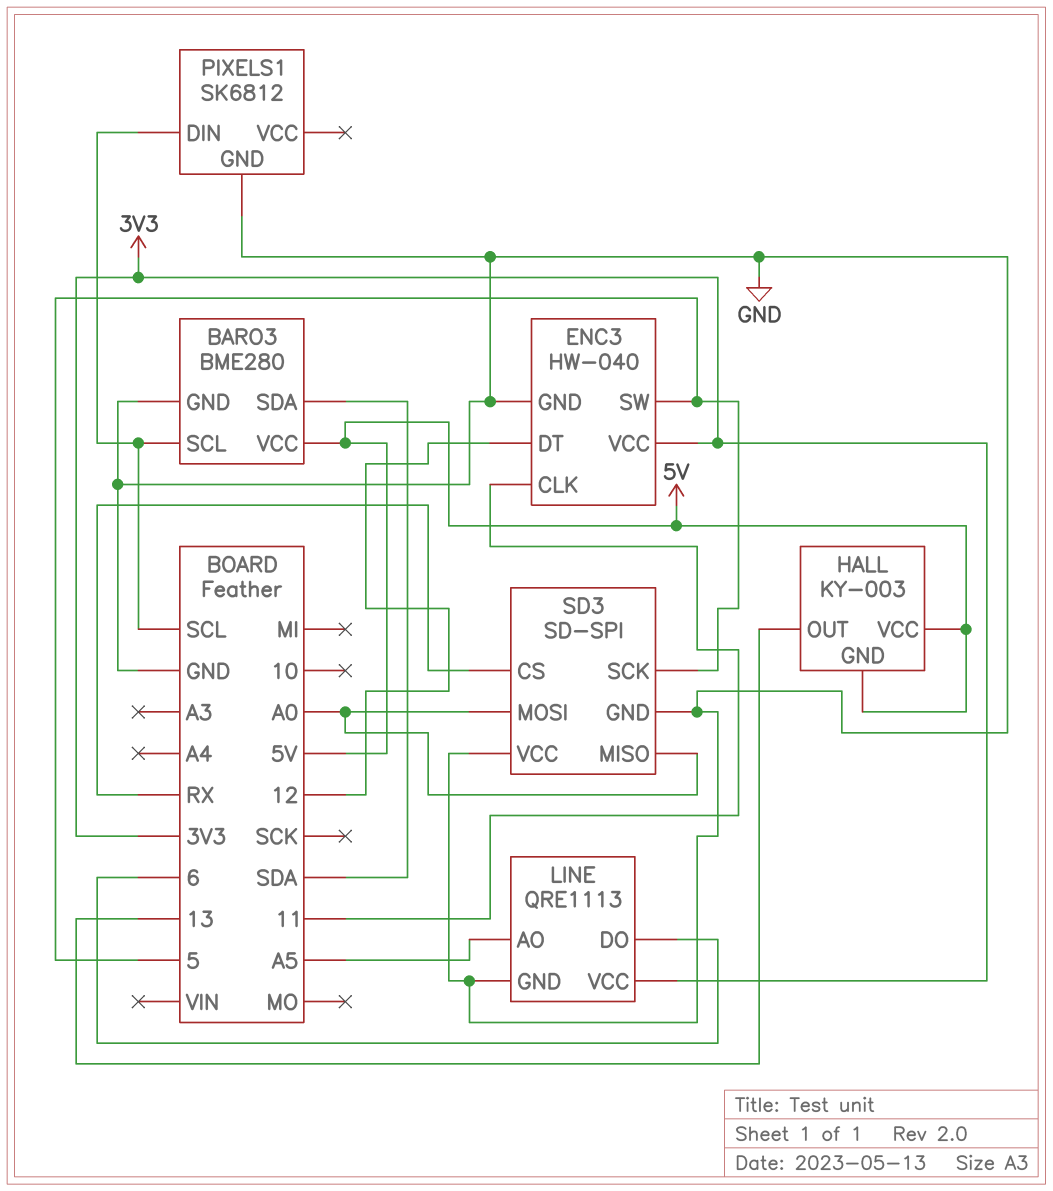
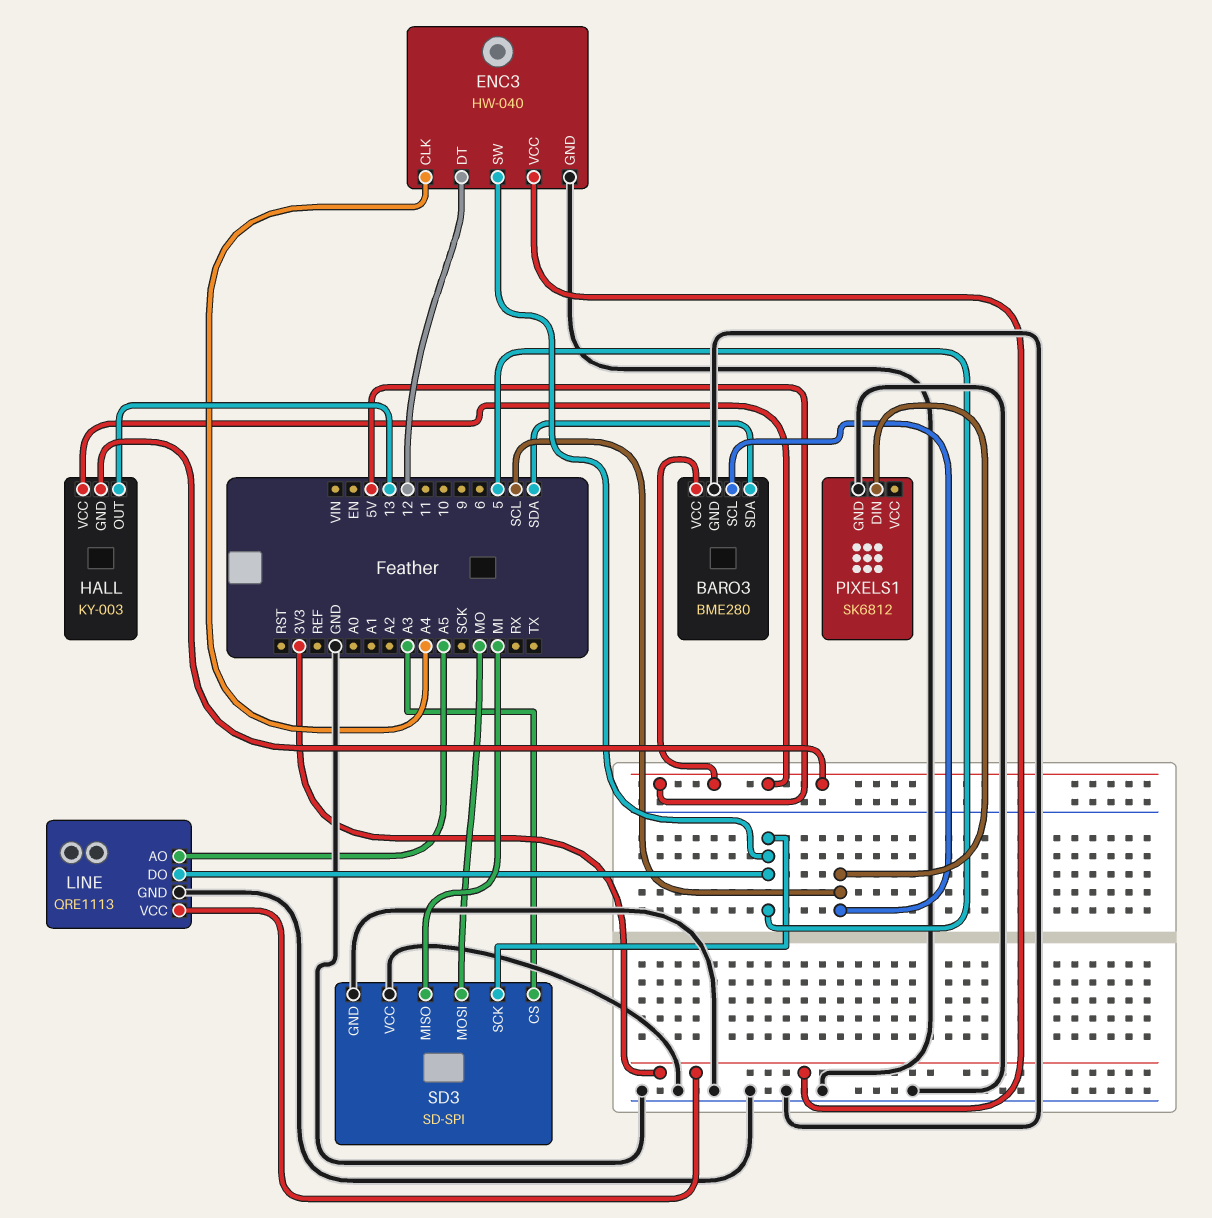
ENC3 pin CLK: 11 -> A4
LINE pin DO: 6 -> 5
SD3 pin CS: RX -> A3
SD3 pin MISO: A0 -> MI
SD3 pin MOSI: A0 -> MO

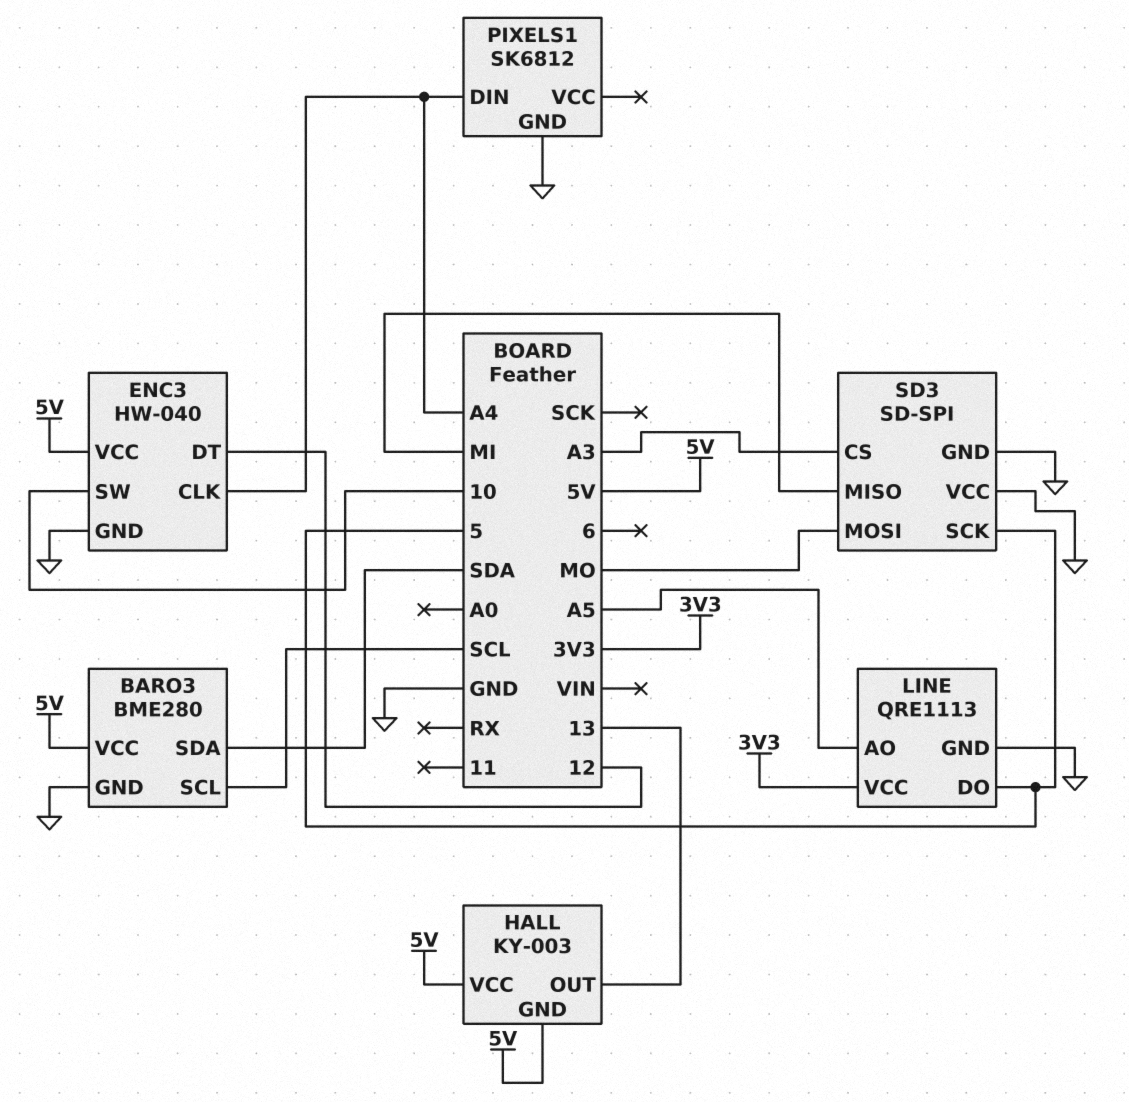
ENC3 pin SW: 5 -> 10
ENC3 pin VCC: 3V3 -> 5V
PIXELS1 pin DIN: SCL -> A4

